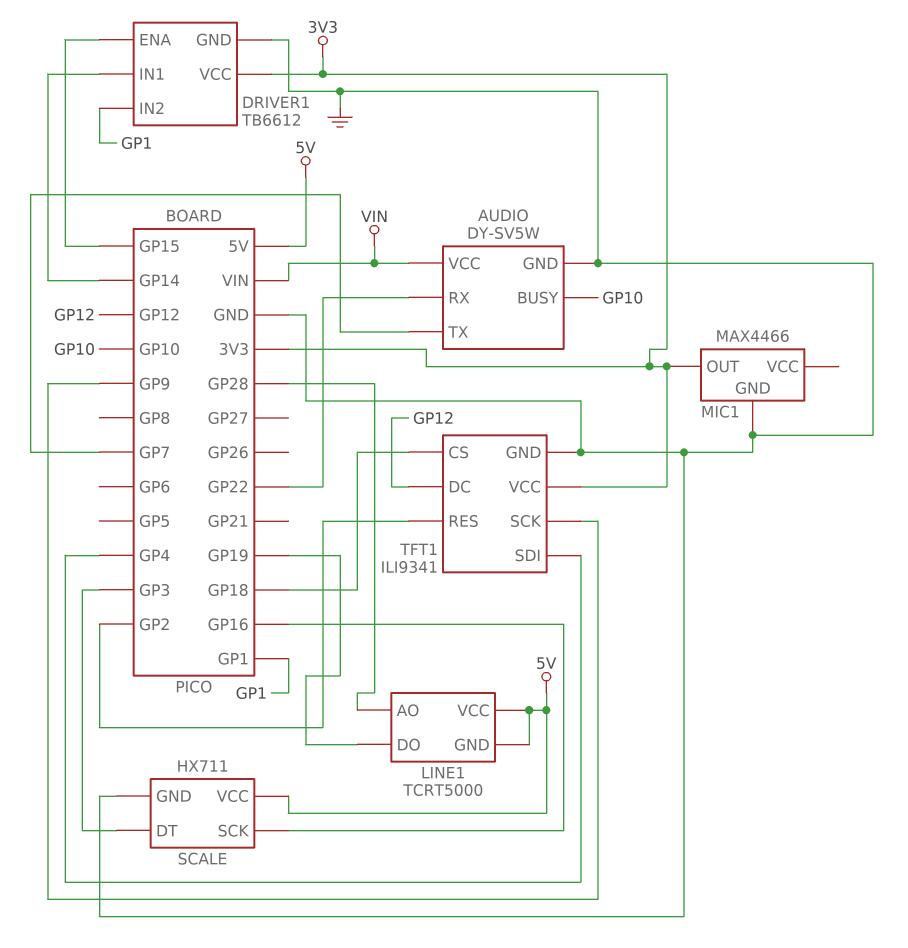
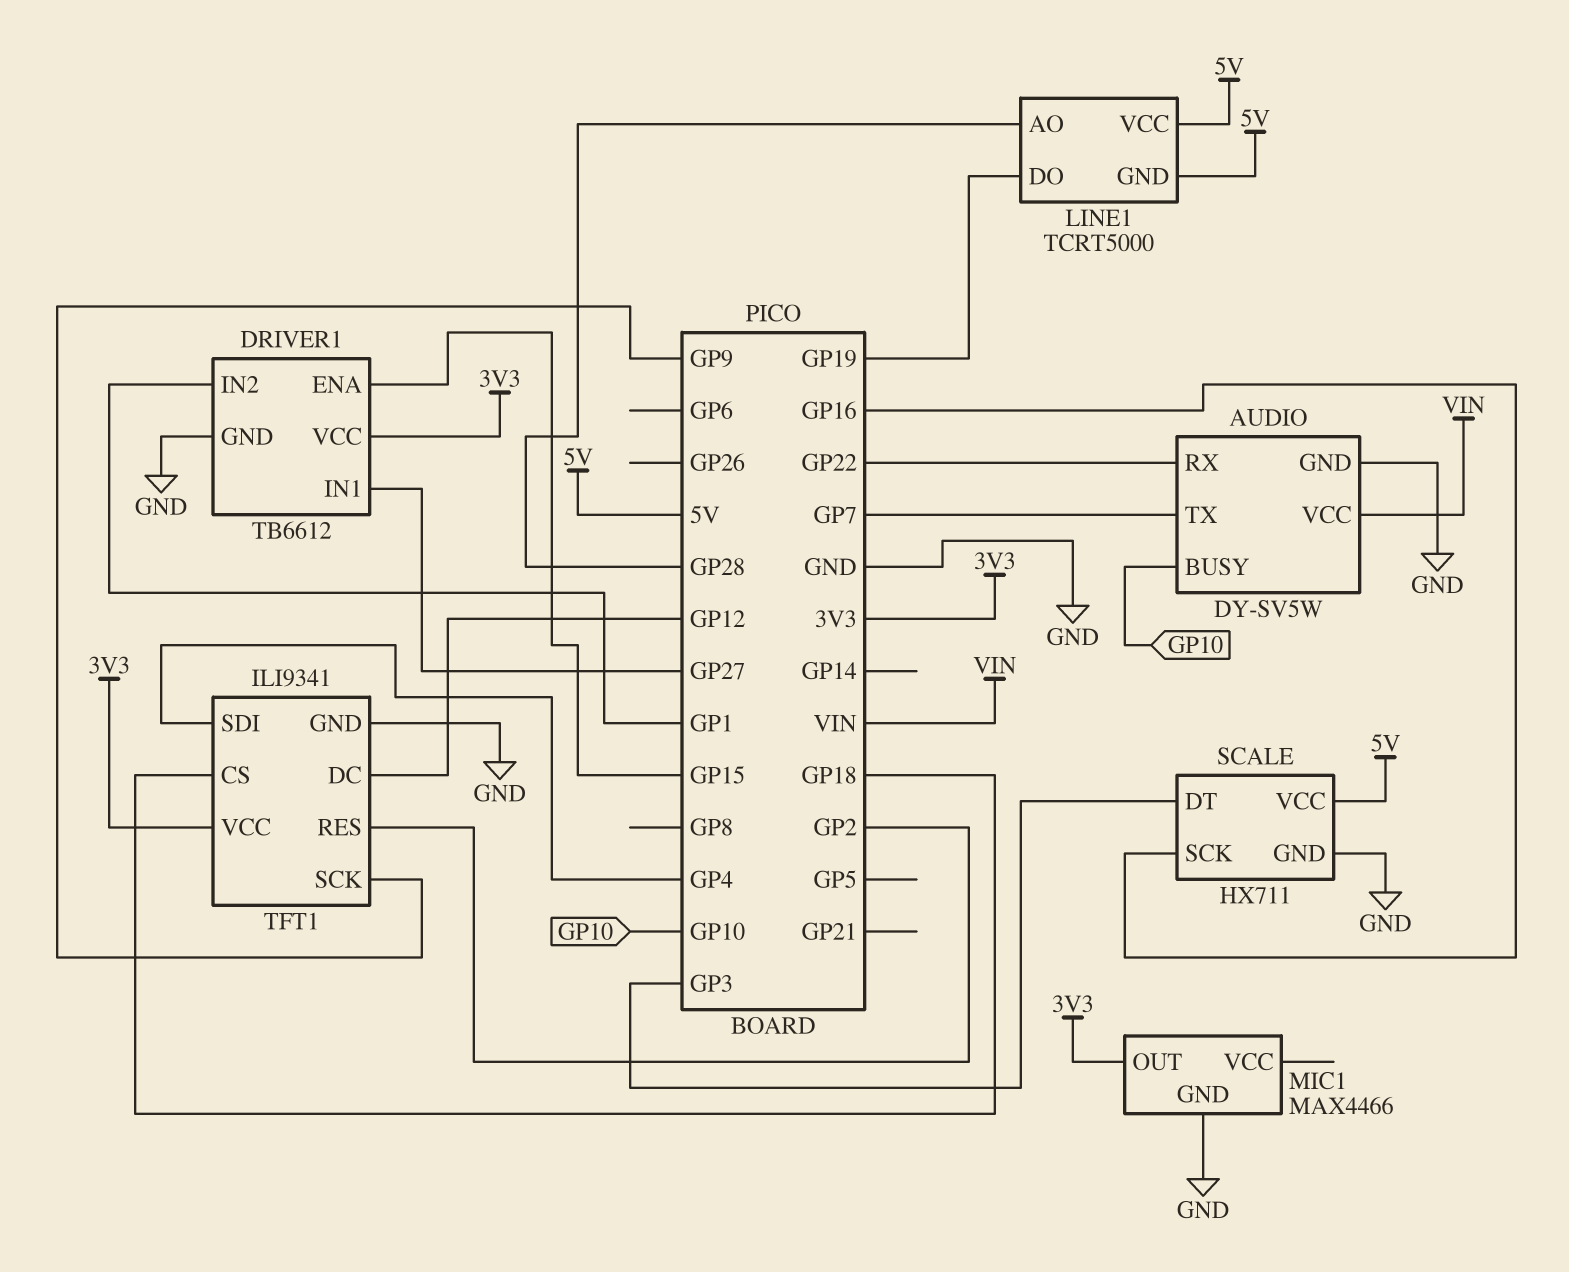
DRIVER1 pin IN1: GP14 -> GP27

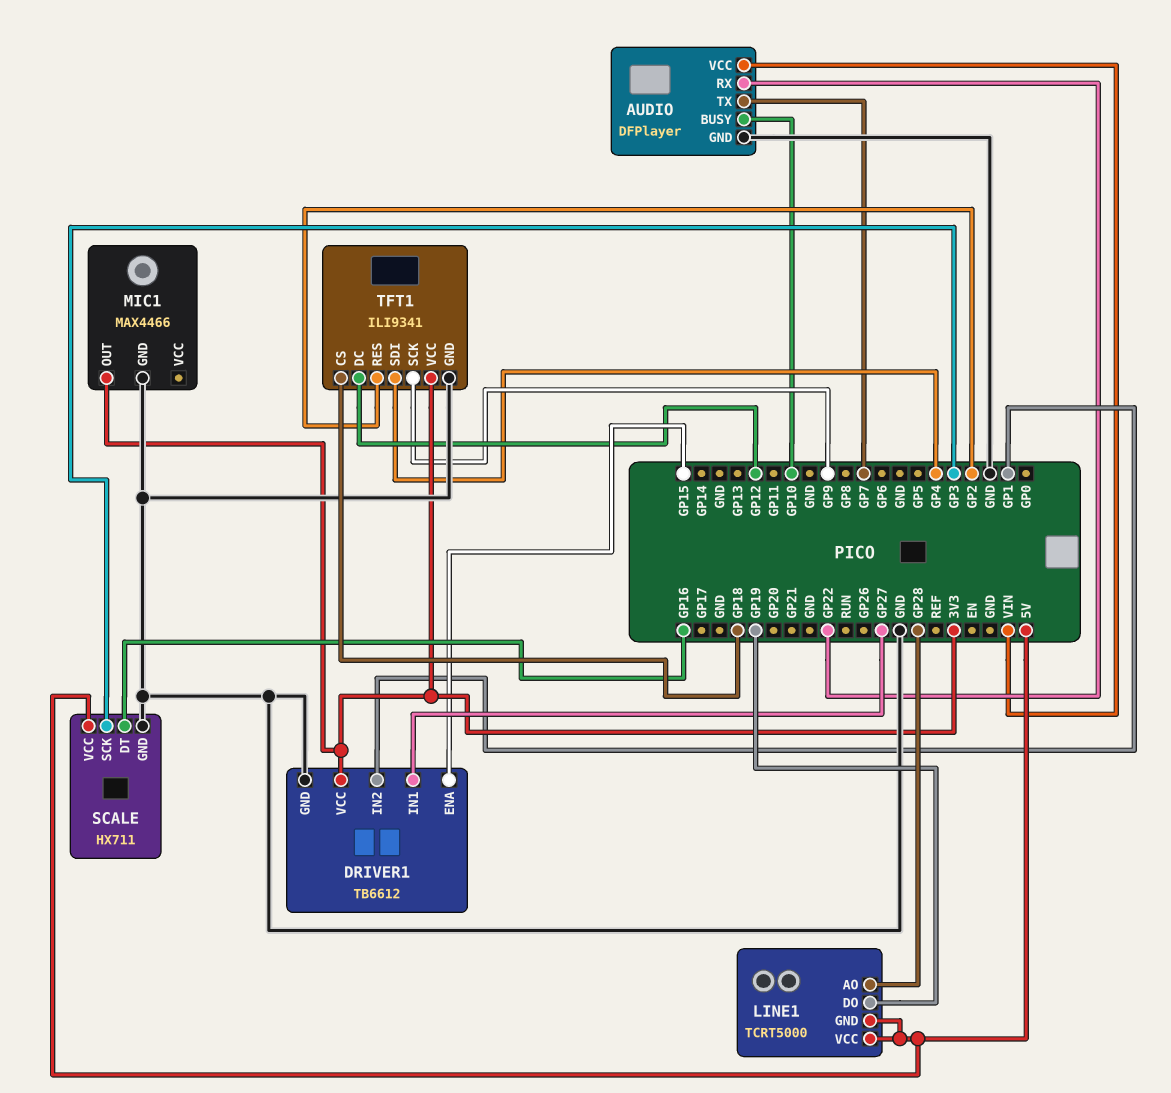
AUDIO: DY-SV5W -> DFPlayer
SCALE pin DT: GP3 -> GP16
SCALE pin SCK: GP16 -> GP3

